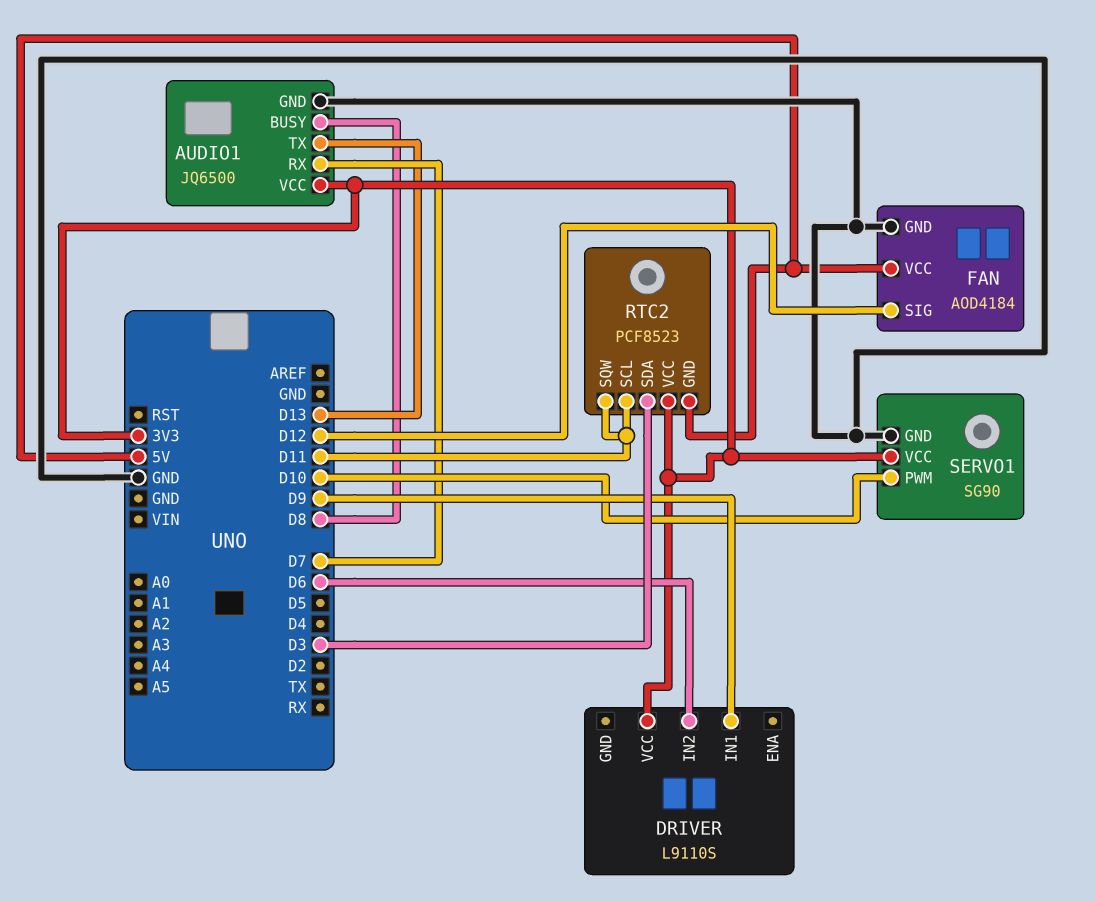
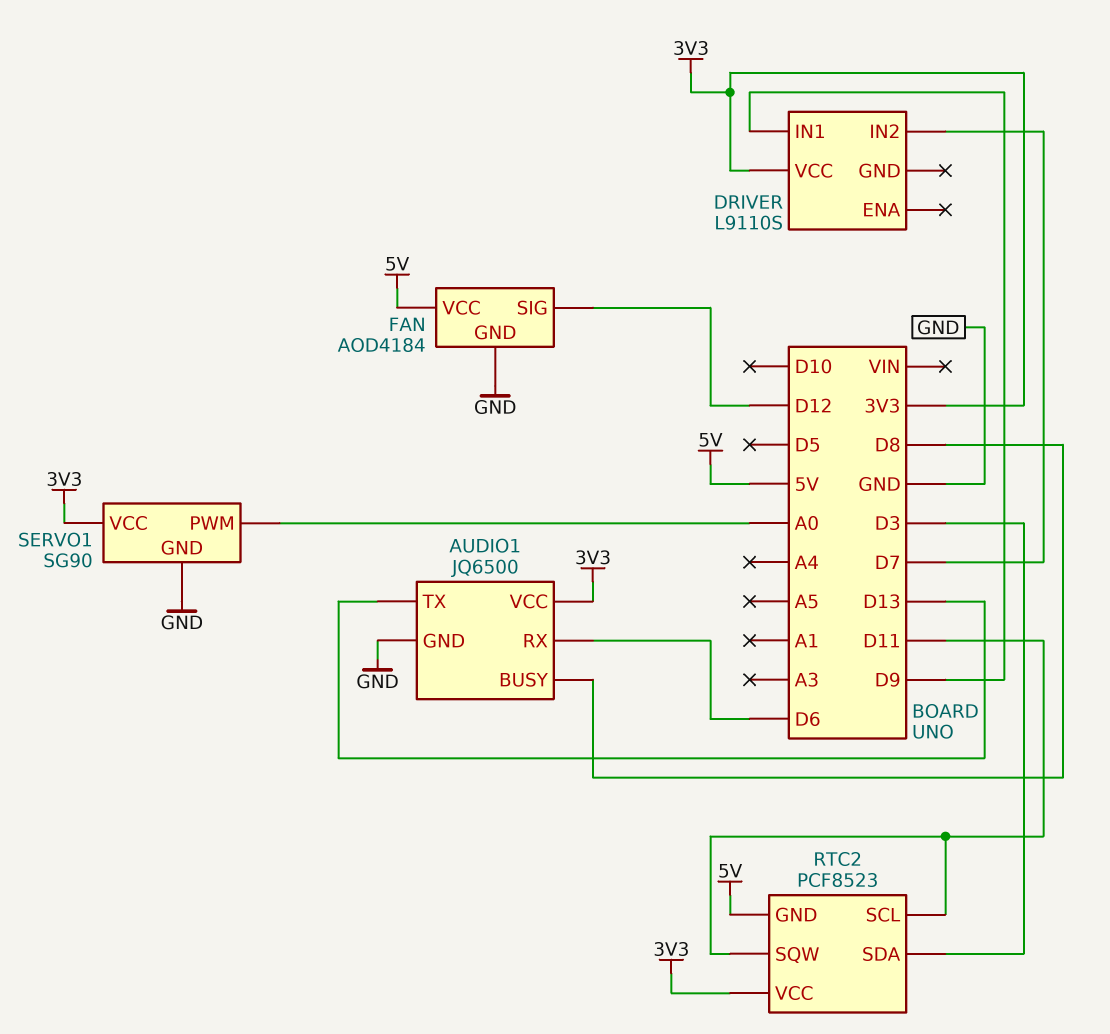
AUDIO1 pin RX: D7 -> D6
DRIVER pin IN2: D6 -> D7
SERVO1 pin PWM: D10 -> A0

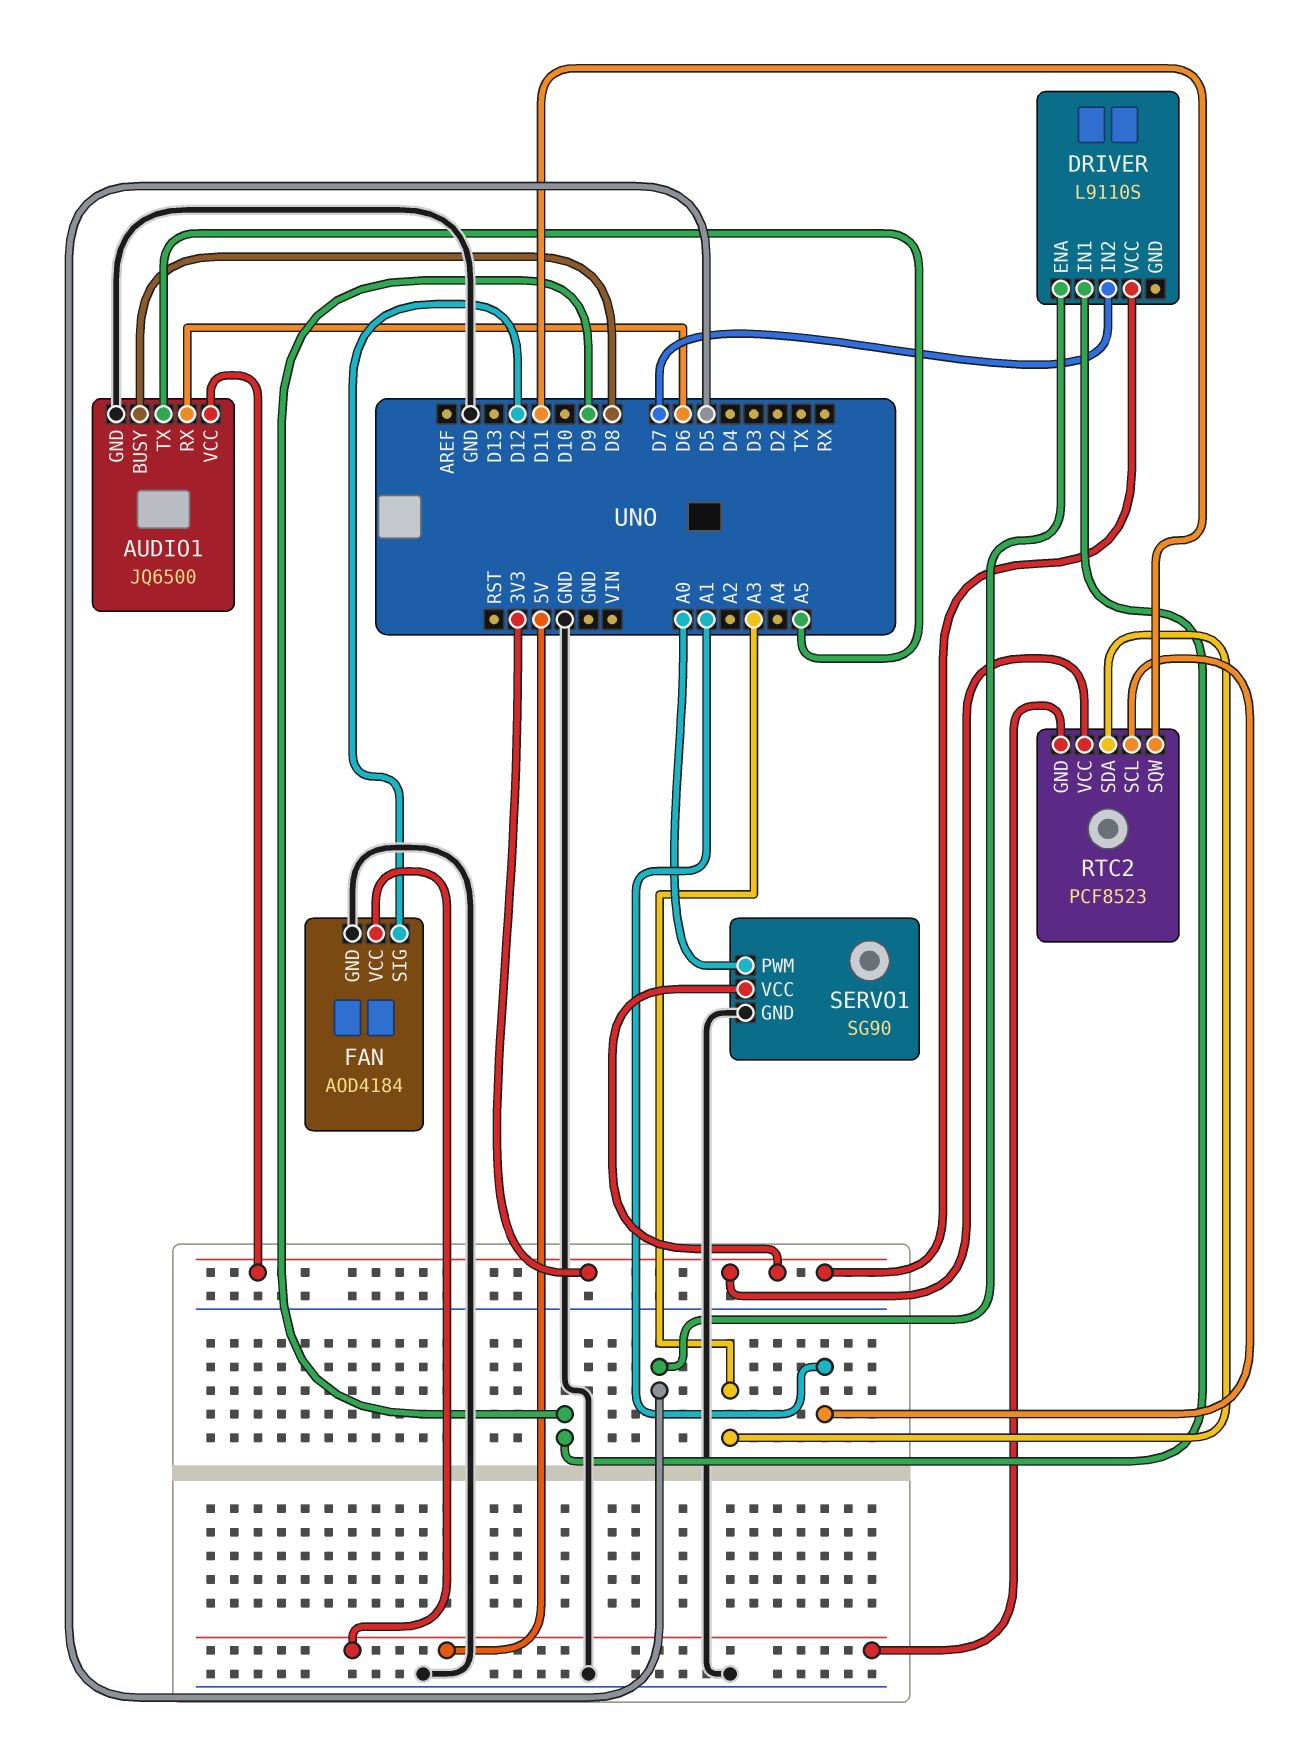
AUDIO1 pin TX: D13 -> A5
DRIVER pin ENA: none -> D5
RTC2 pin SCL: D11 -> A1
RTC2 pin SDA: D3 -> A3

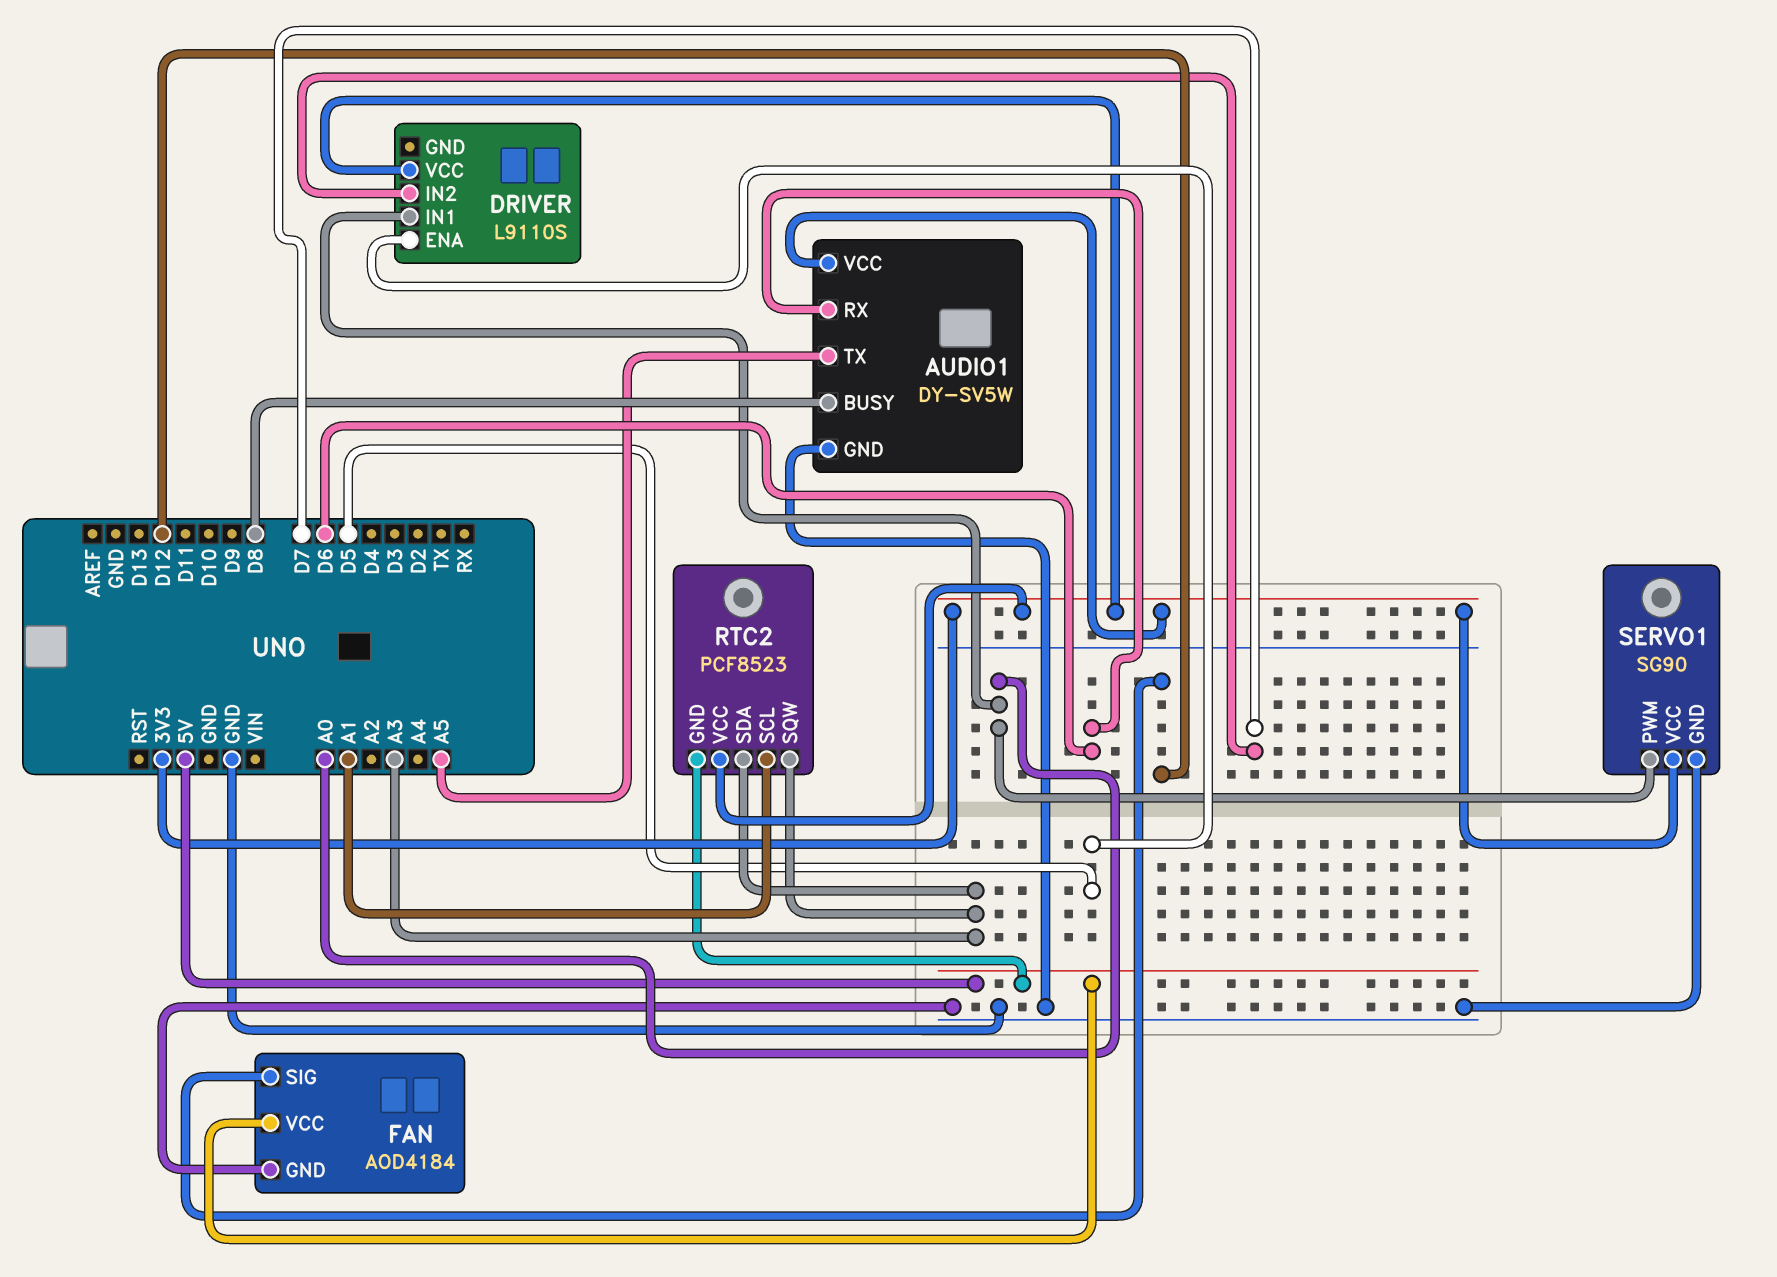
AUDIO1: JQ6500 -> DY-SV5W
DRIVER pin IN1: D9 -> A0
RTC2 pin SQW: D11 -> A3

